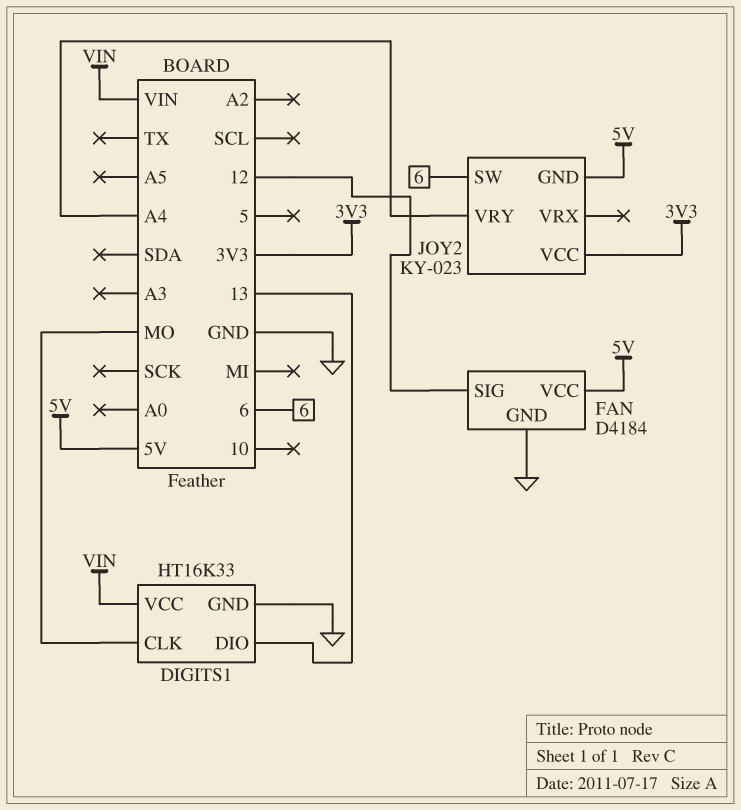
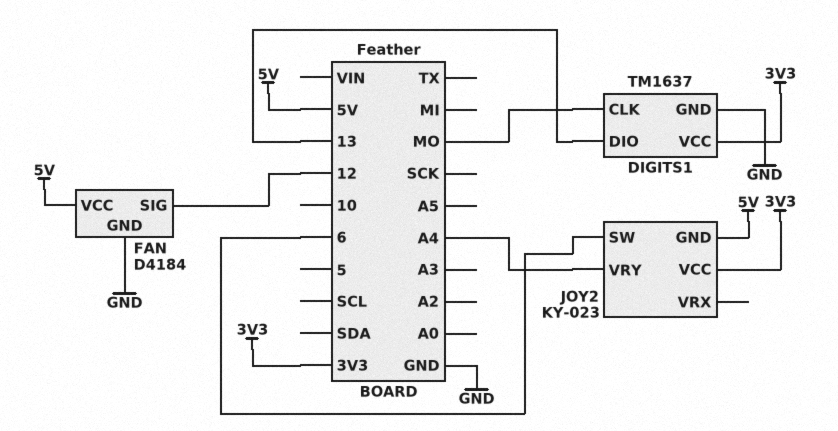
DIGITS1: HT16K33 -> TM1637
DIGITS1 pin VCC: VIN -> 3V3

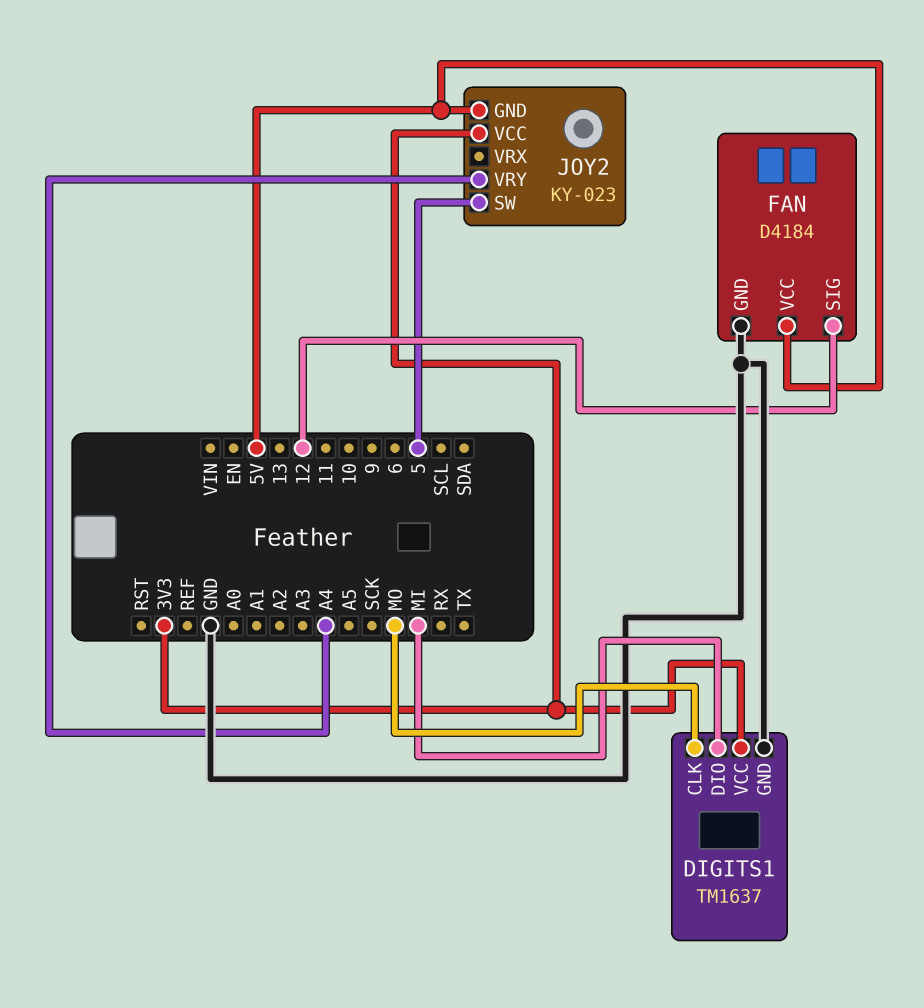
DIGITS1 pin DIO: 13 -> MI
JOY2 pin SW: 6 -> 5

